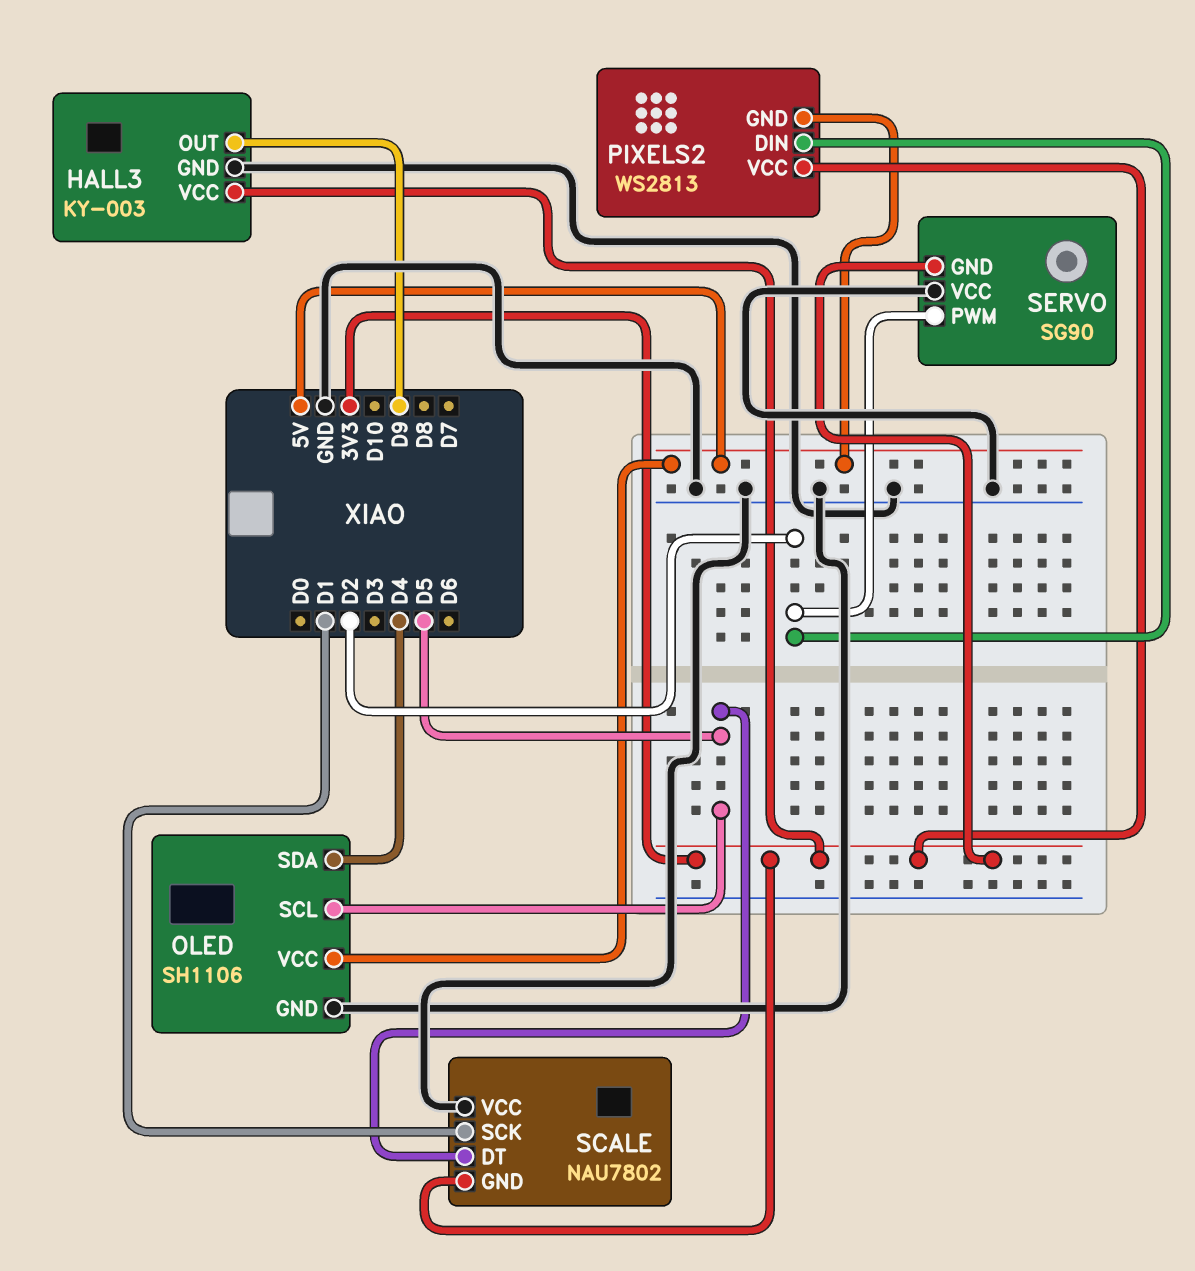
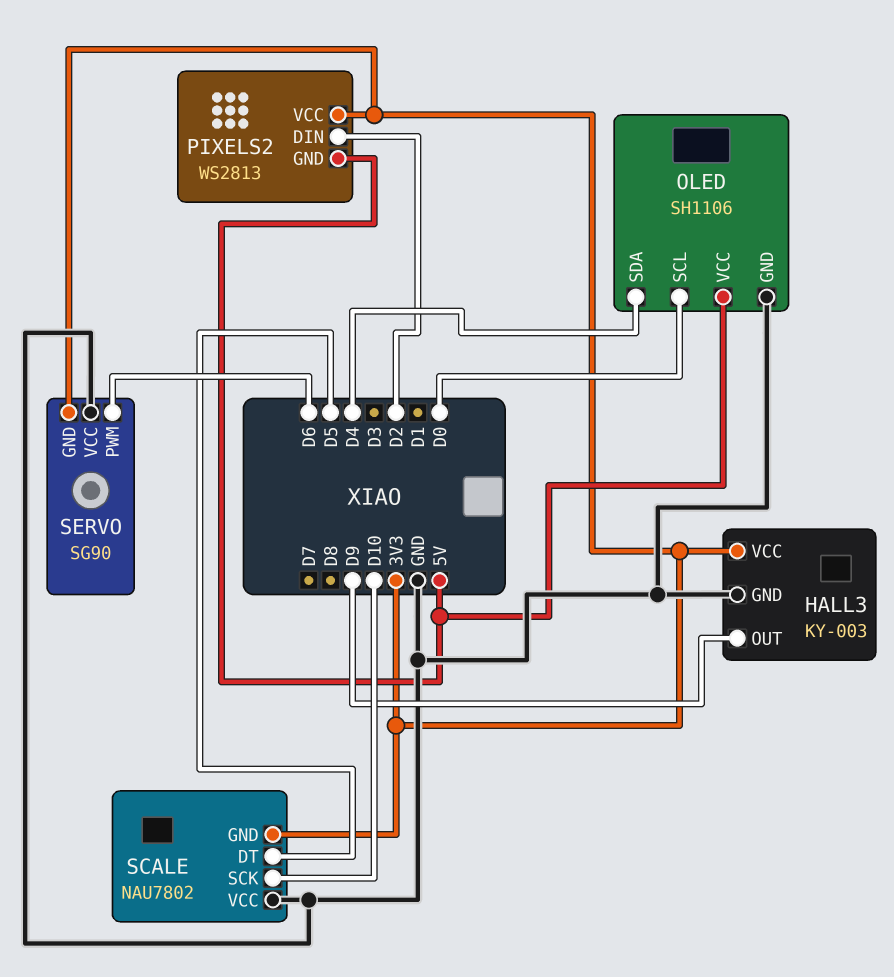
OLED pin SCL: D5 -> D0
SCALE pin SCK: D1 -> D10
SERVO pin PWM: D2 -> D6

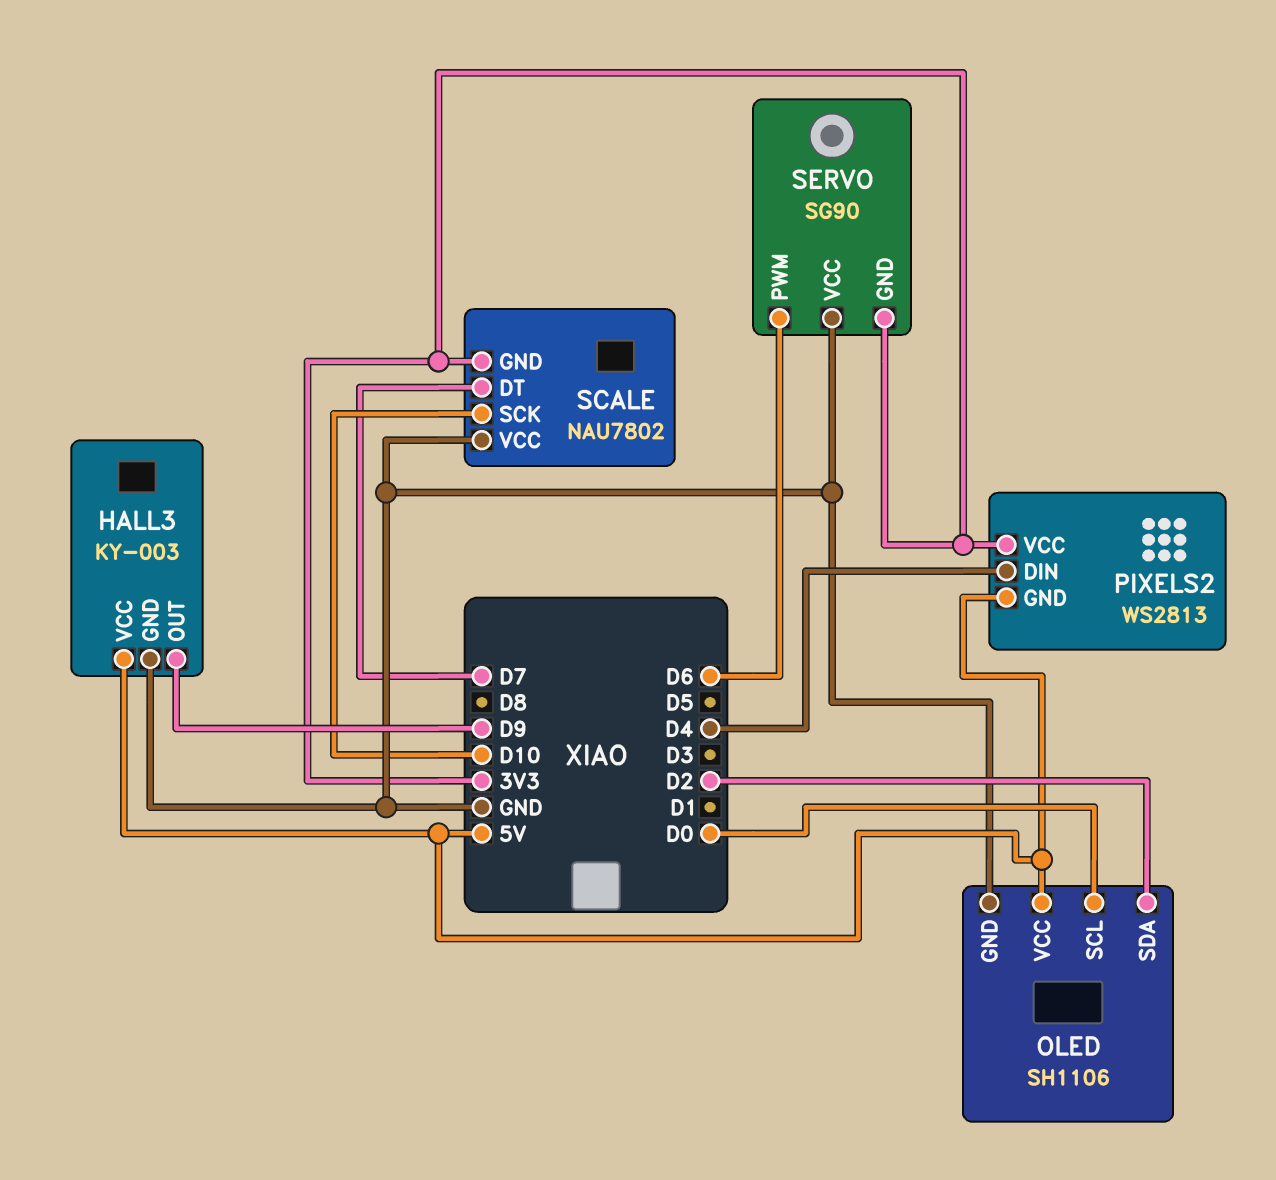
HALL3 pin VCC: 3V3 -> 5V
OLED pin SDA: D4 -> D2
PIXELS2 pin DIN: D2 -> D4
SCALE pin DT: D5 -> D7

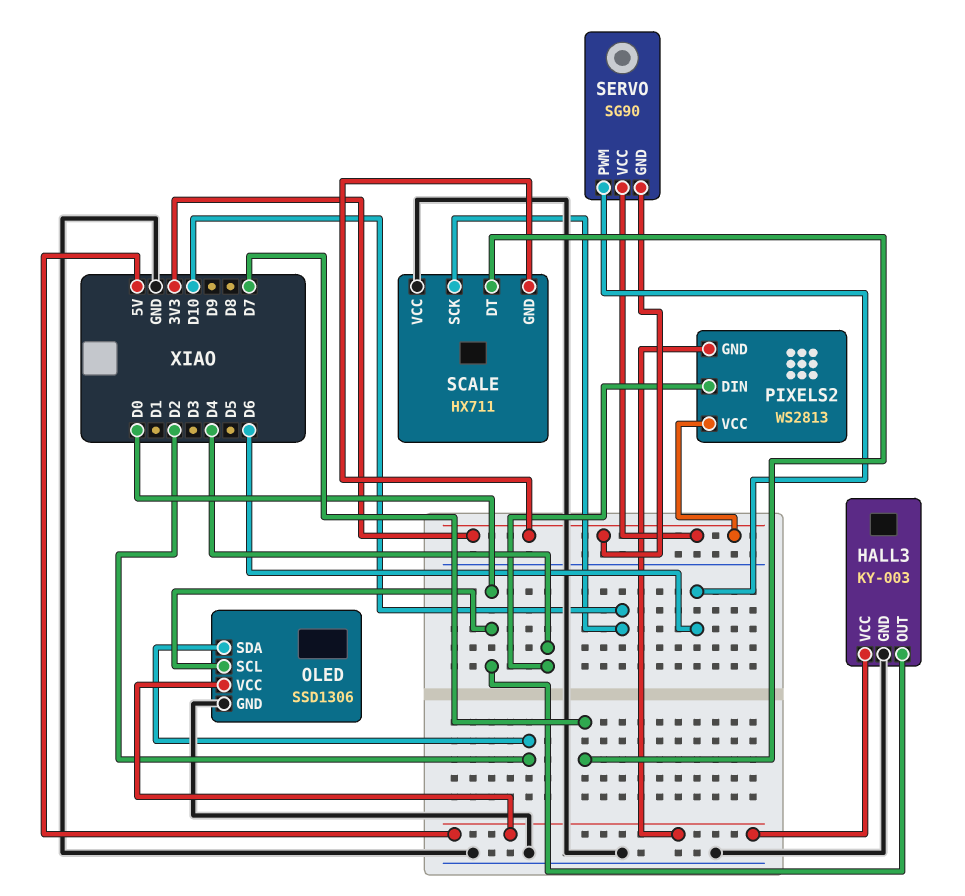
HALL3 pin OUT: D9 -> D0
OLED: SH1106 -> SSD1306
SCALE: NAU7802 -> HX711
SERVO pin VCC: GND -> 3V3

